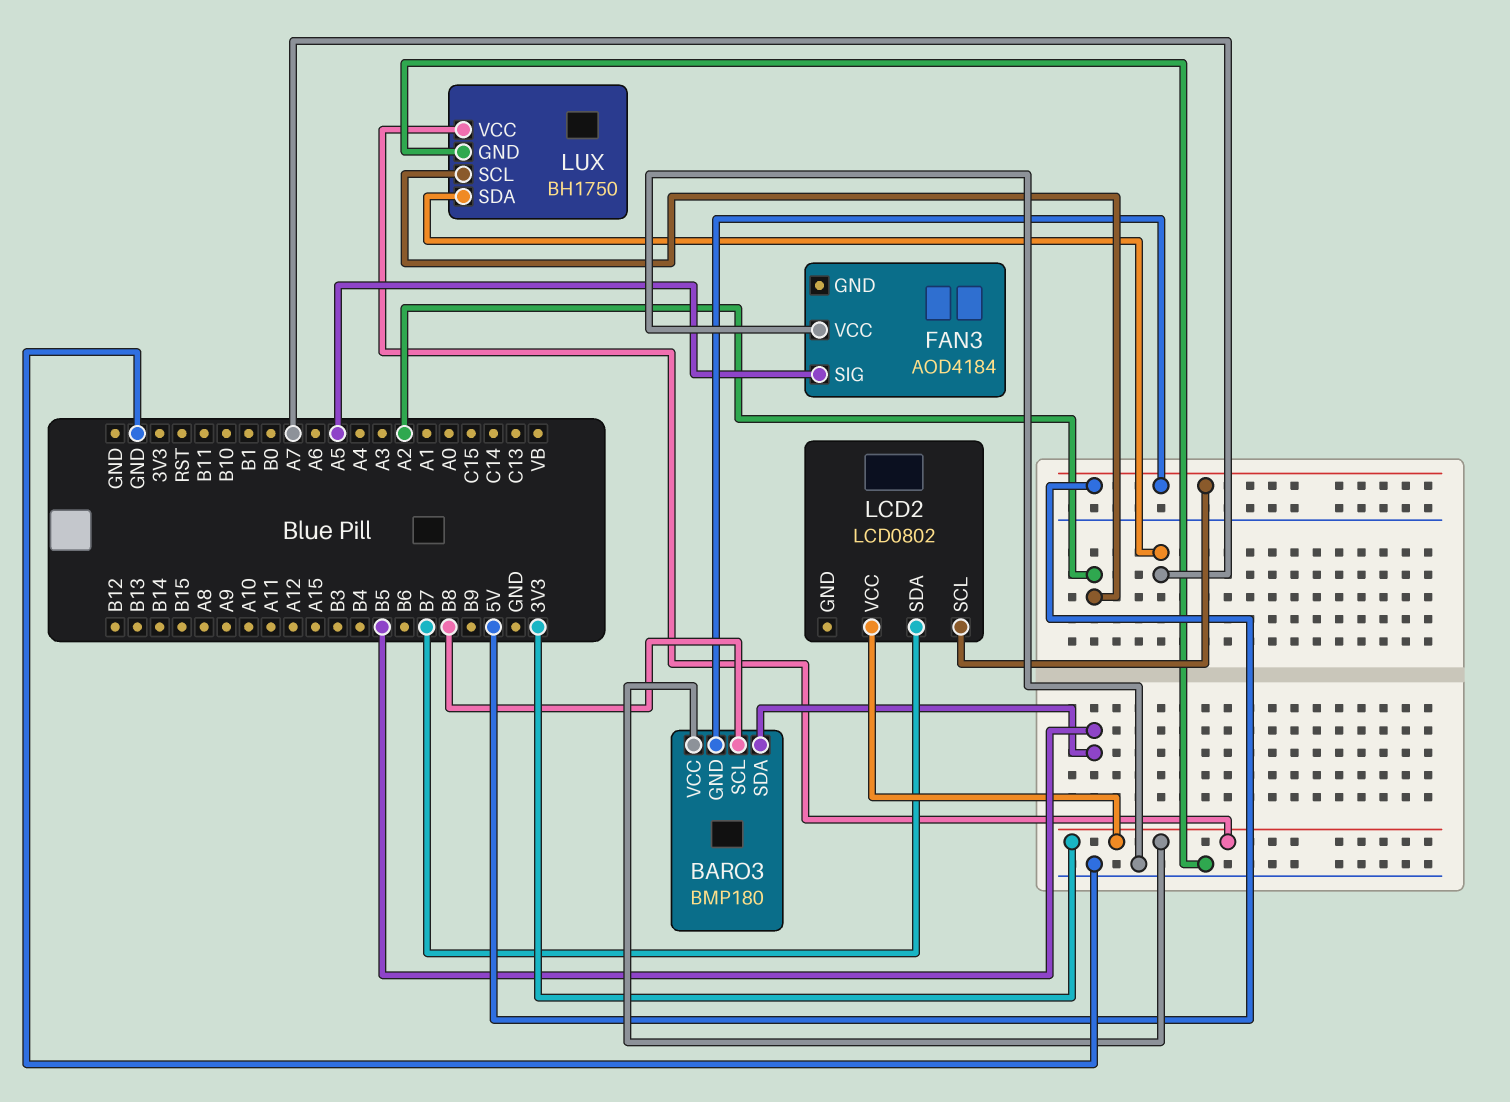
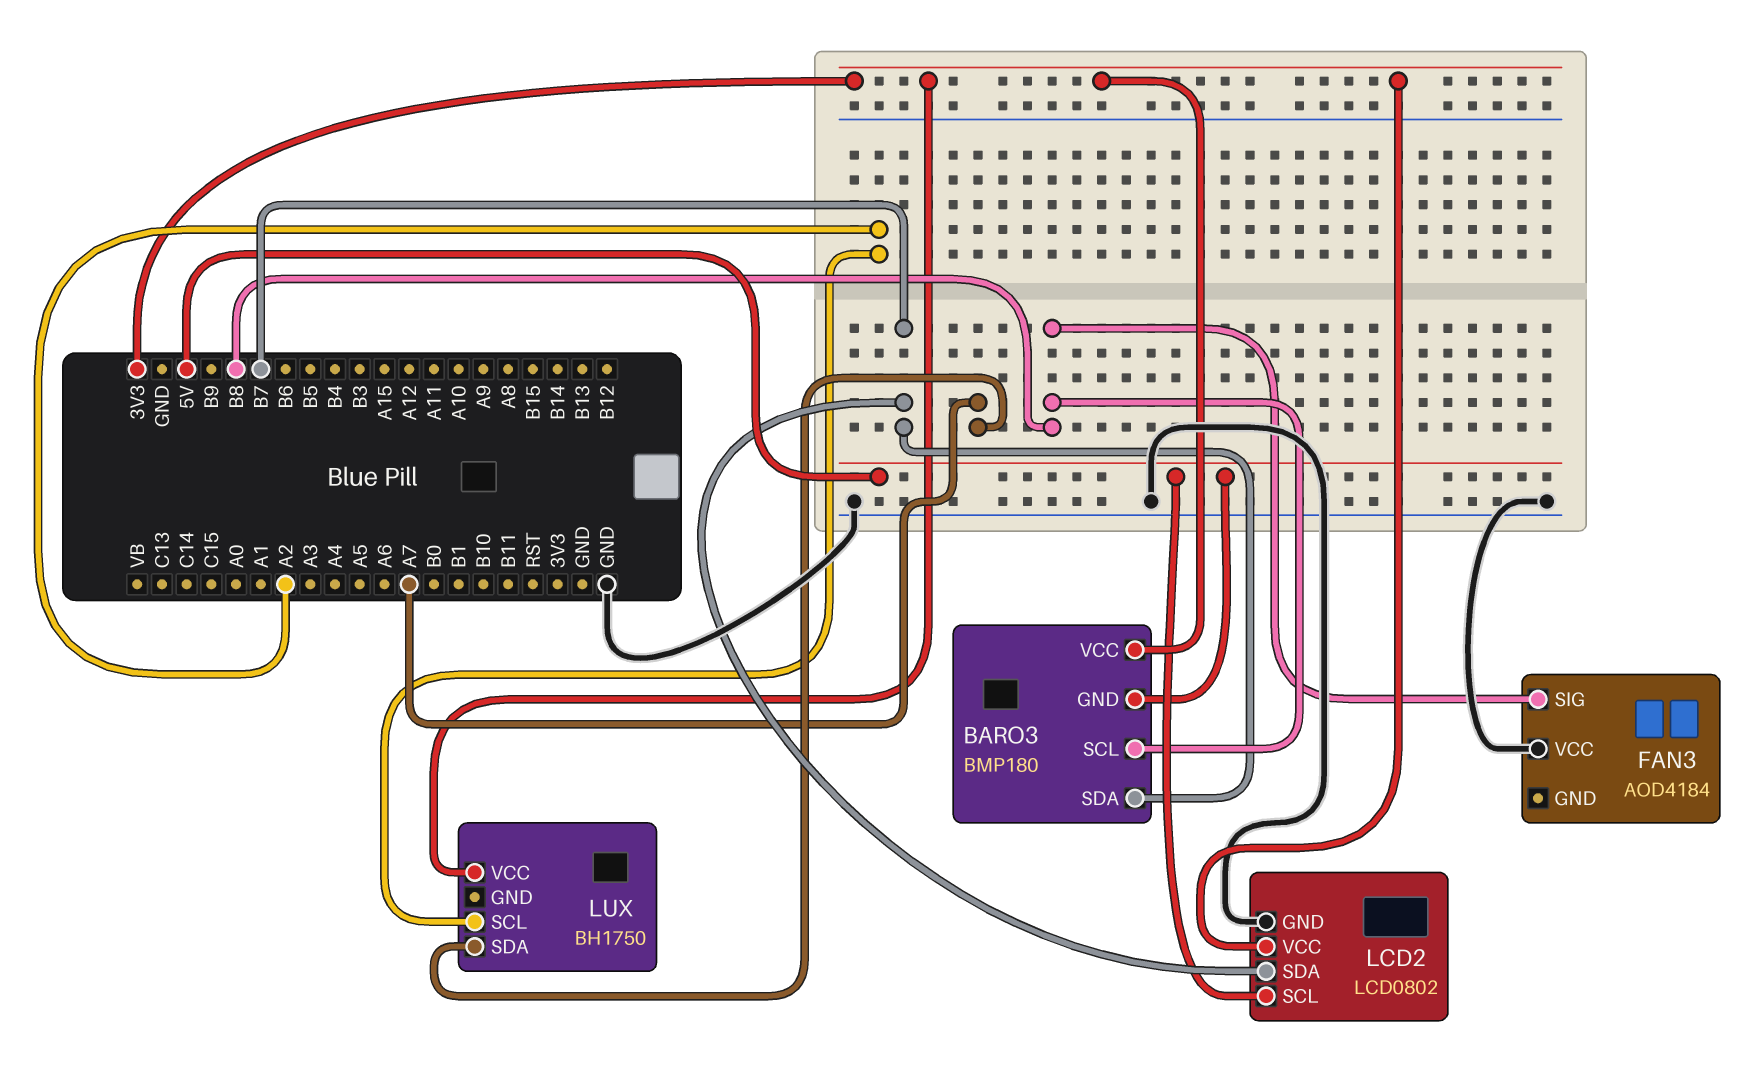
BARO3 pin SDA: B5 -> B7
FAN3 pin SIG: A5 -> B8
LCD2 pin GND: none -> GND
LUX pin GND: GND -> none

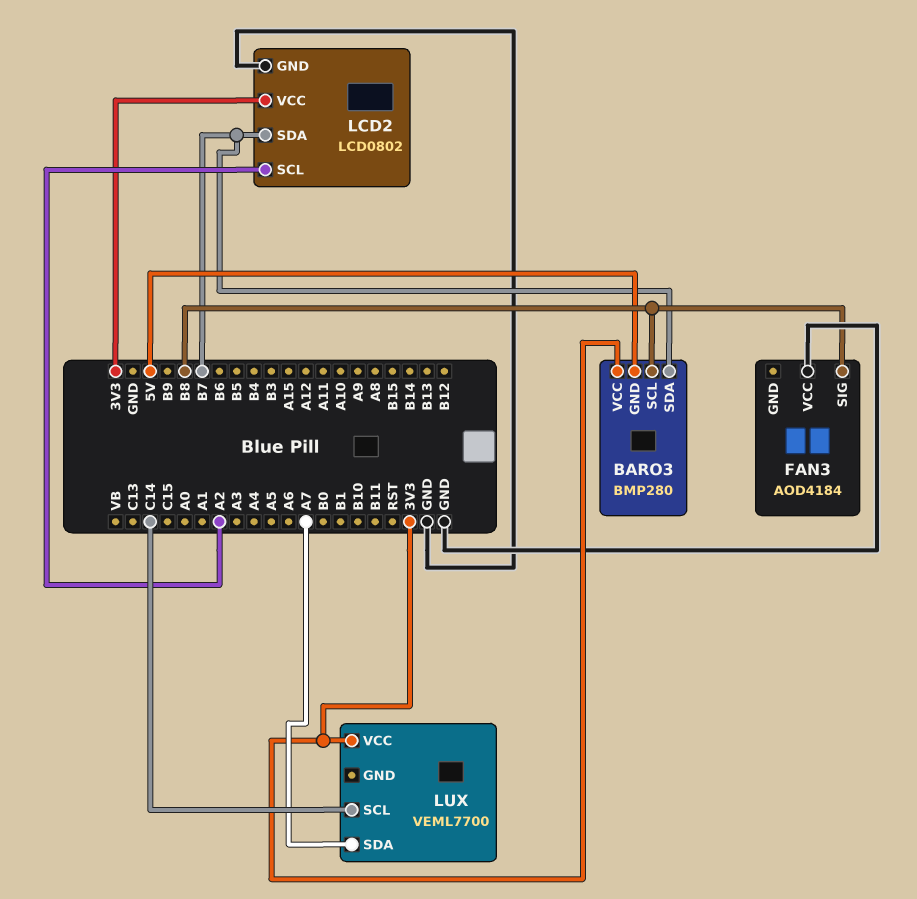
BARO3: BMP180 -> BMP280
LCD2 pin SCL: 5V -> A2
LUX: BH1750 -> VEML7700
LUX pin SCL: A2 -> C14

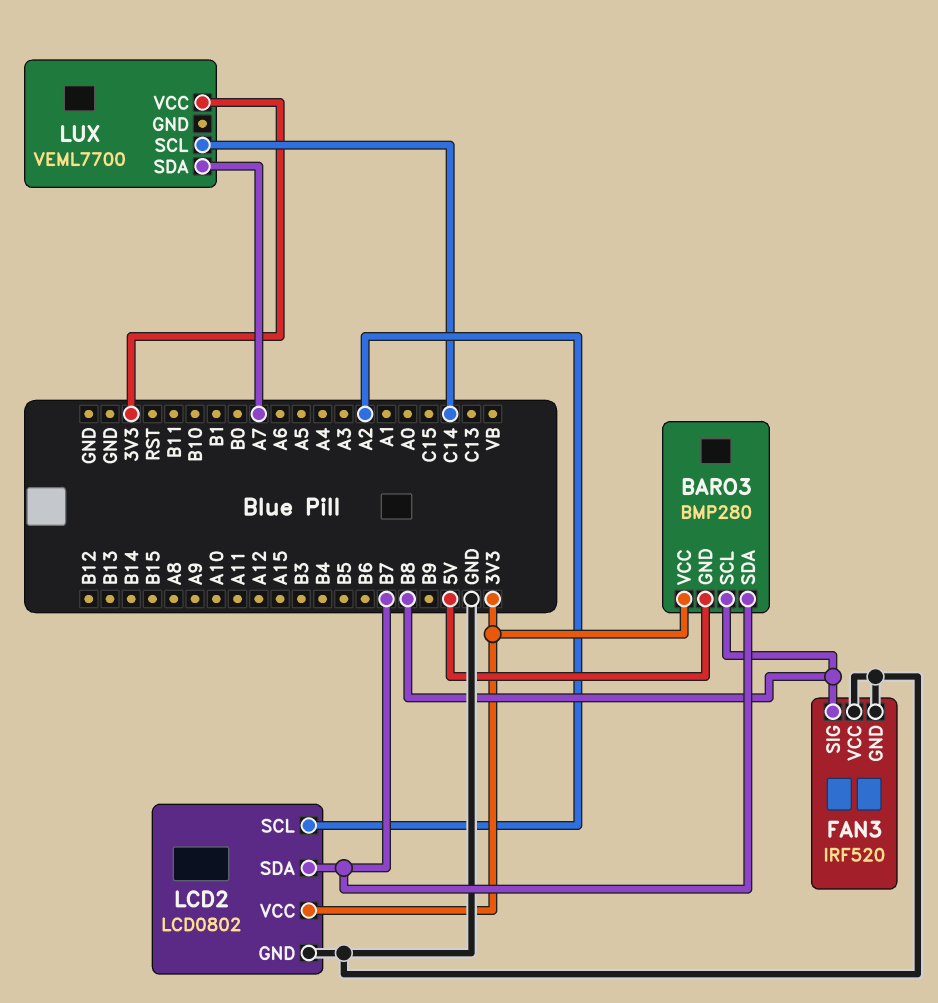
FAN3: AOD4184 -> IRF520
FAN3 pin GND: none -> GND

